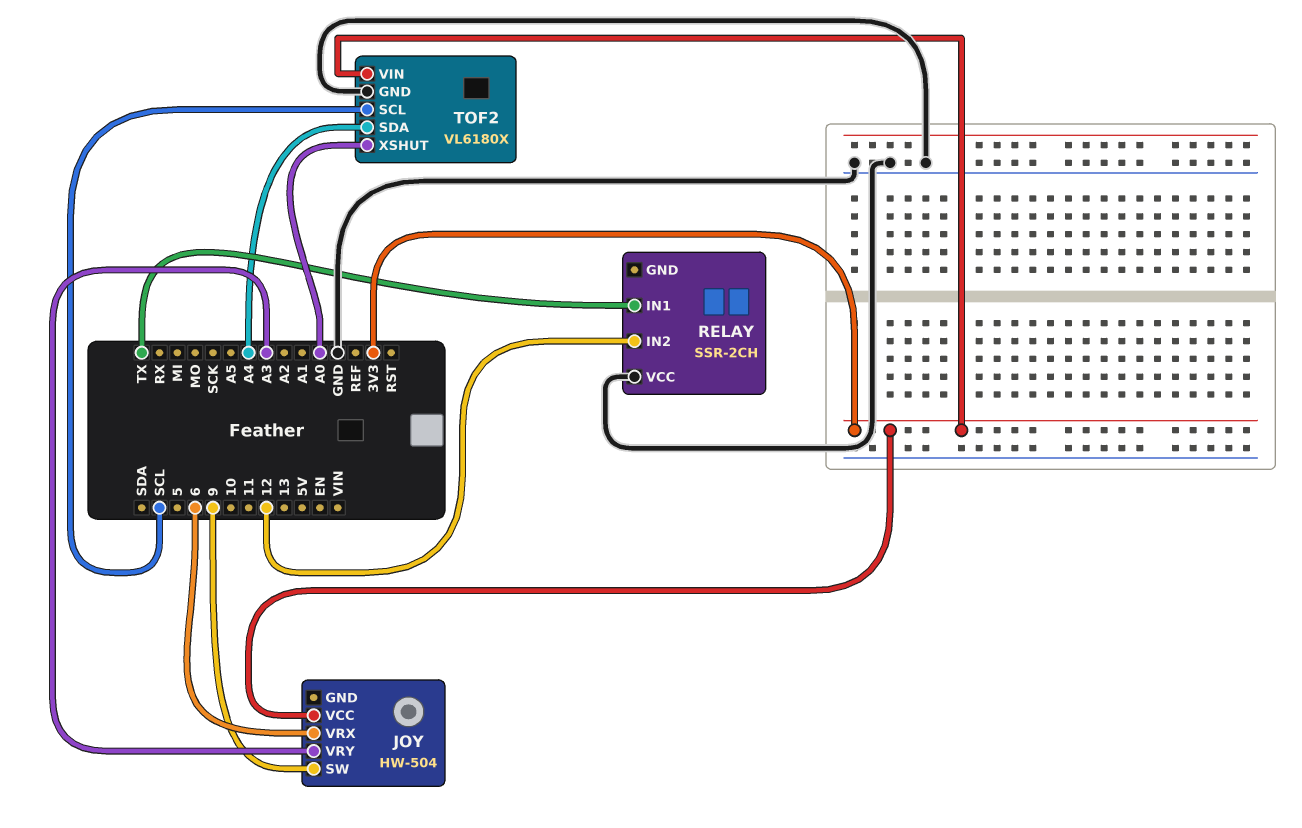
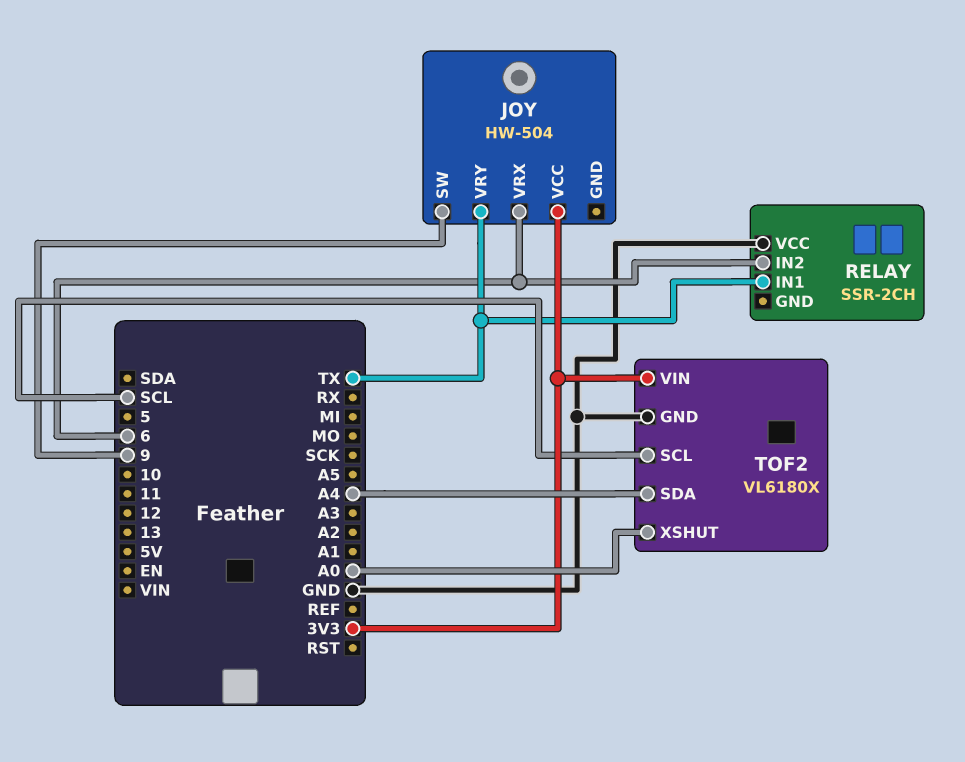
JOY pin VRY: A3 -> TX
RELAY pin IN2: 12 -> 6

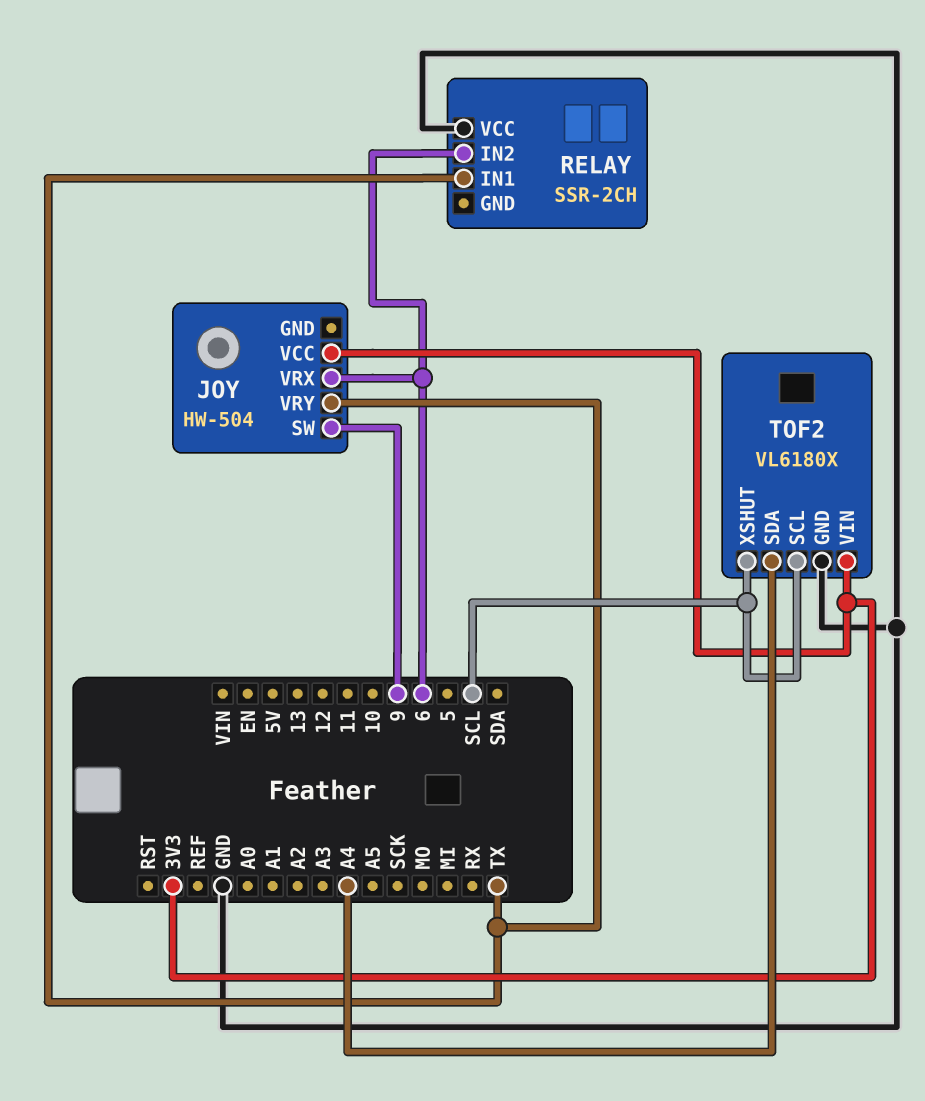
TOF2 pin XSHUT: A0 -> SCL

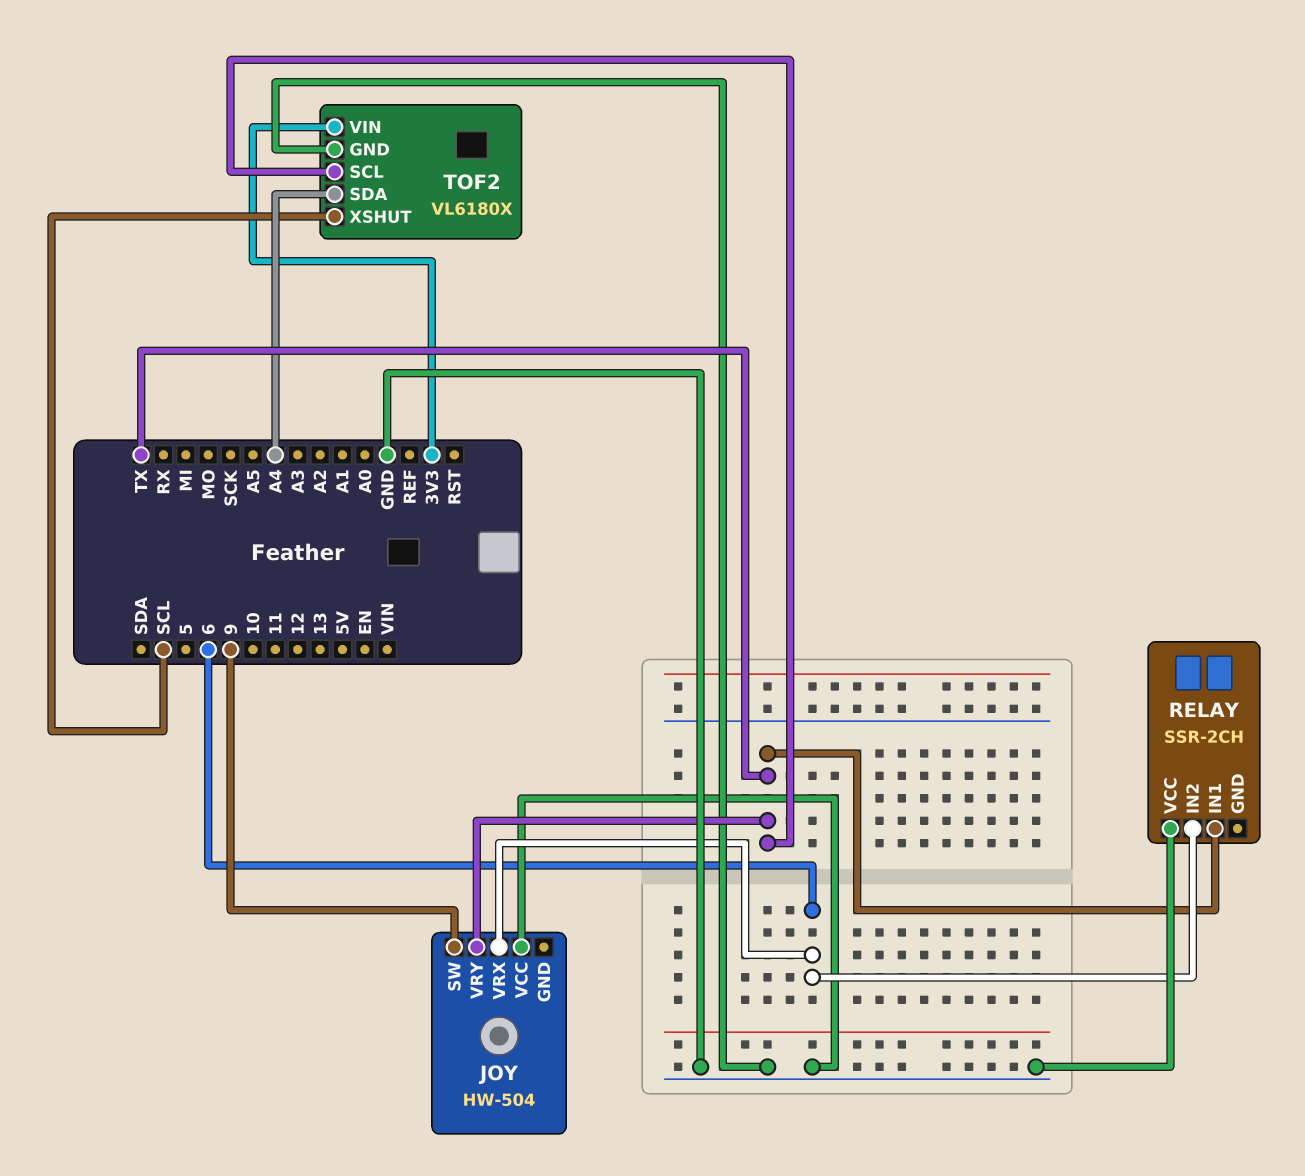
JOY pin VCC: 3V3 -> GND
TOF2 pin SCL: SCL -> TX

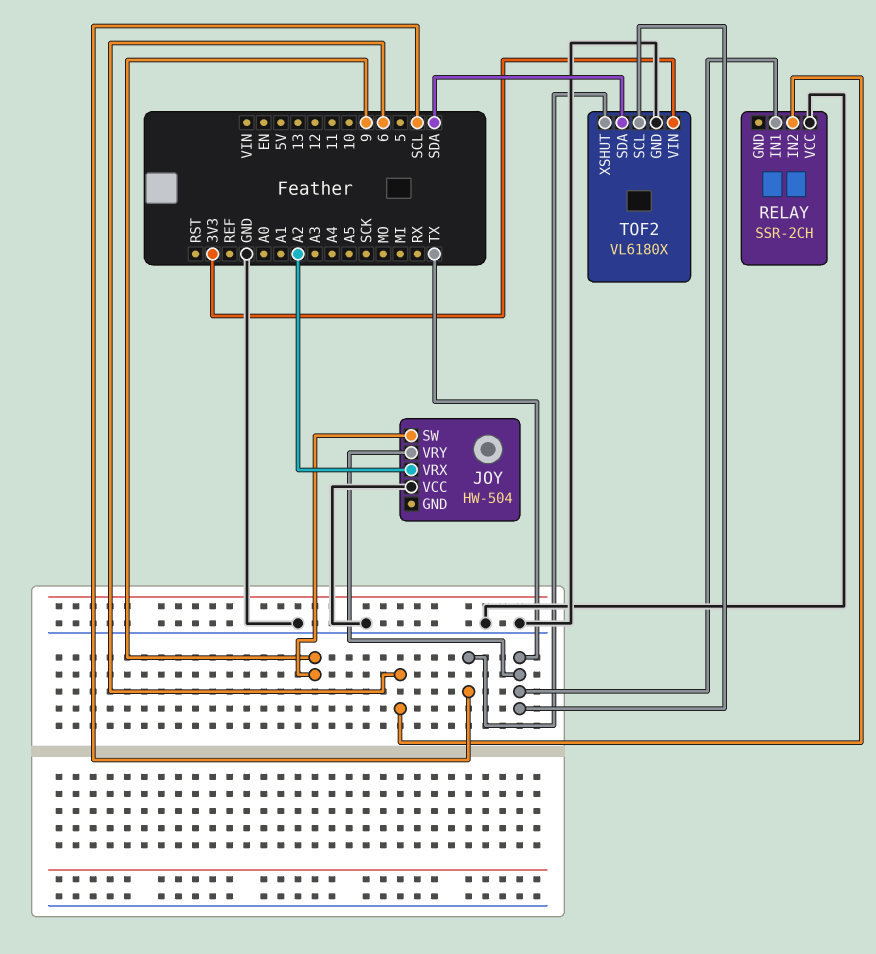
JOY pin VRX: 6 -> A2
TOF2 pin SDA: A4 -> SDA

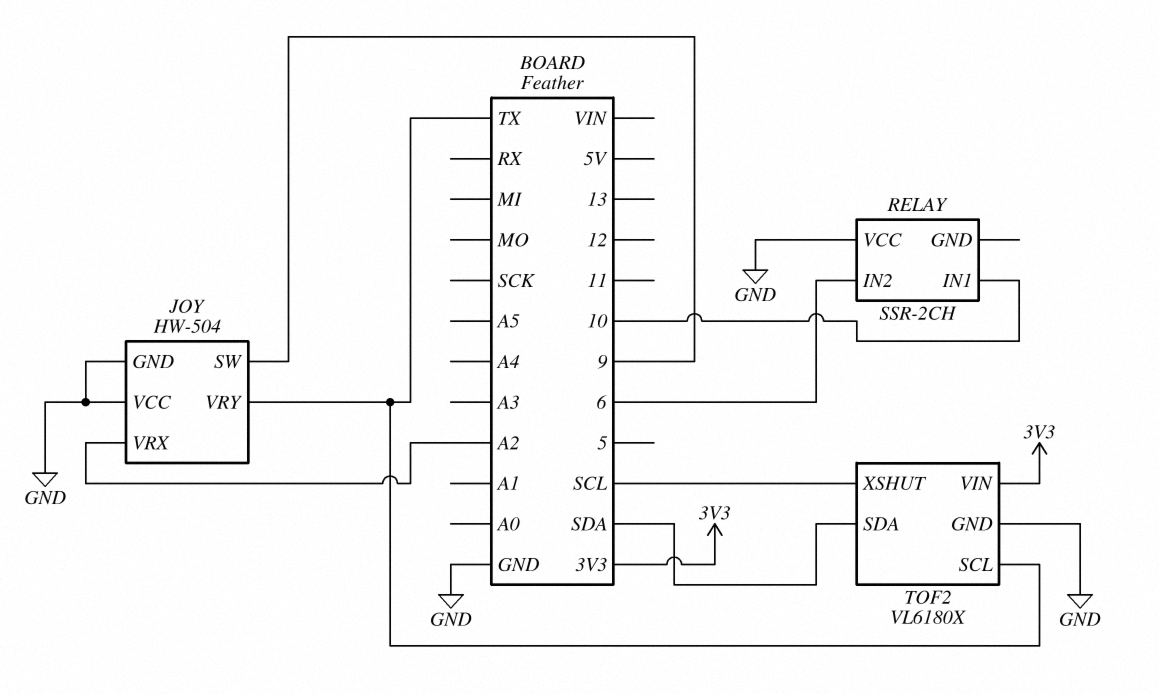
JOY pin GND: none -> GND
RELAY pin IN1: TX -> 10

